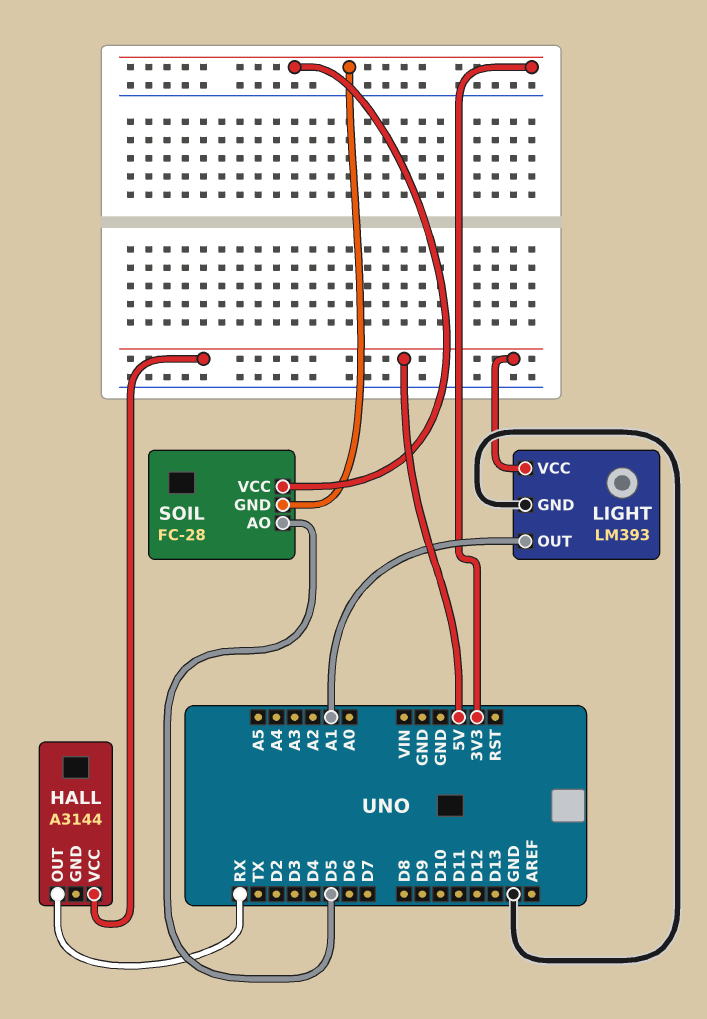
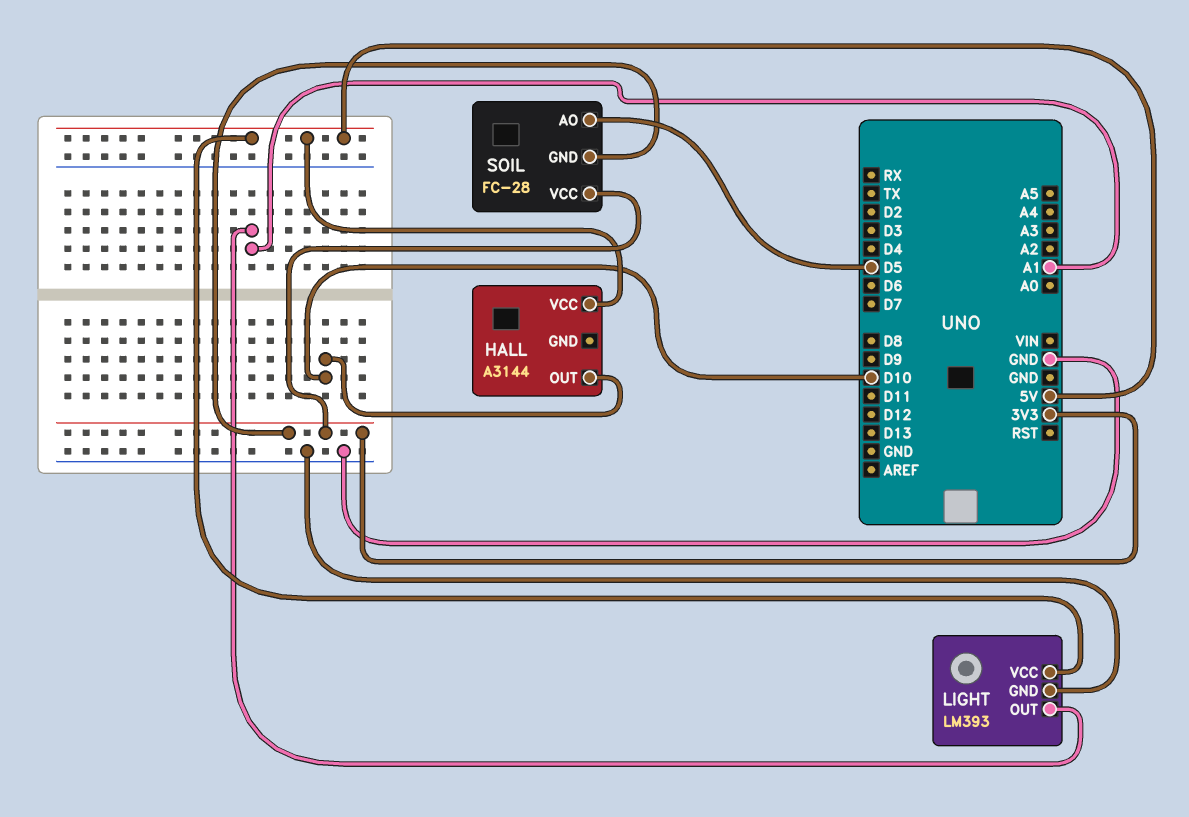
HALL pin OUT: RX -> D10

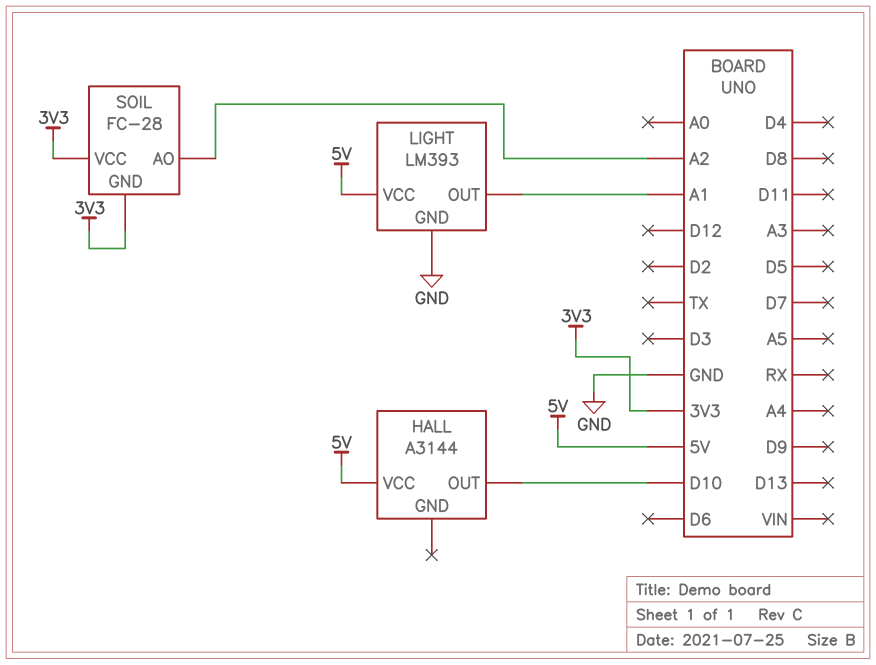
SOIL pin AO: D5 -> A2

